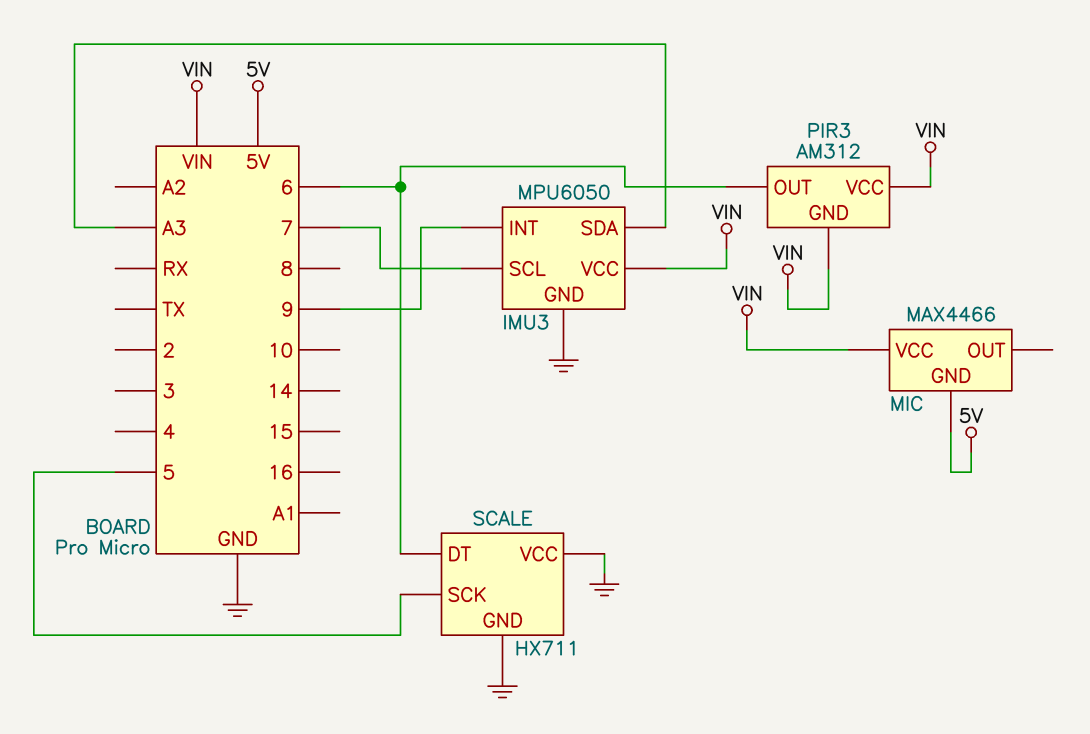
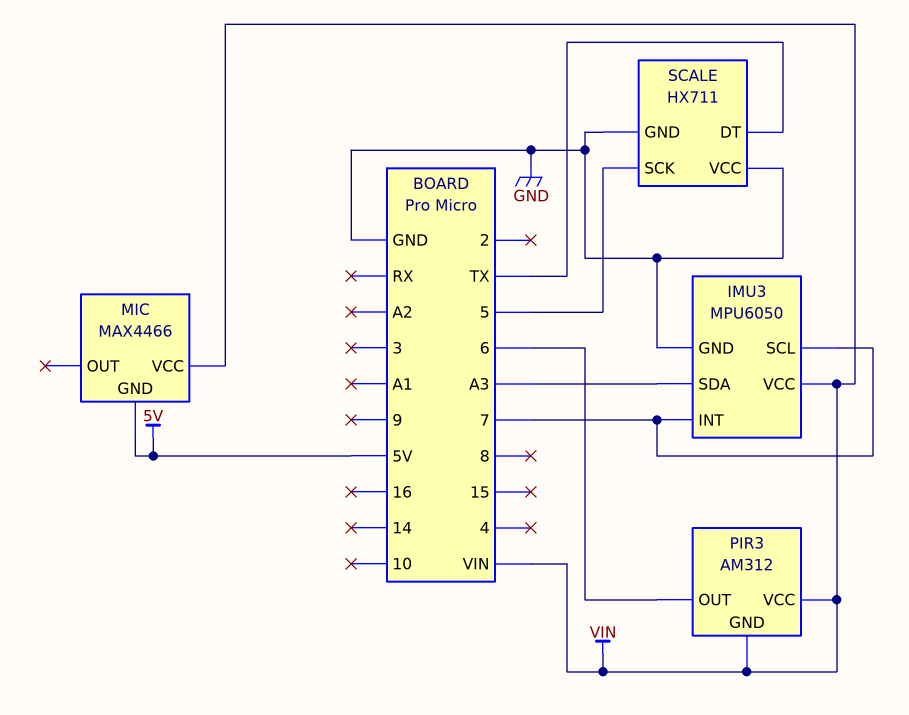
IMU3 pin INT: 9 -> 7
SCALE pin DT: 6 -> TX

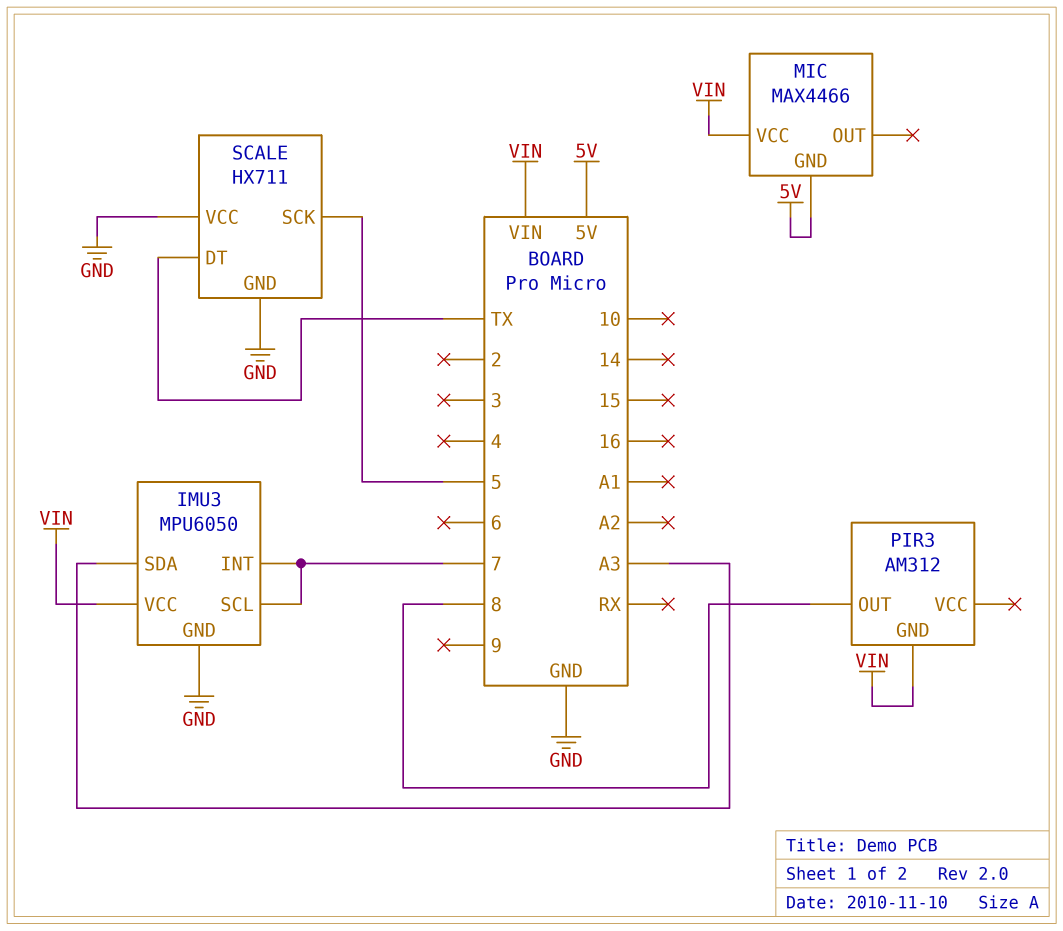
PIR3 pin OUT: 6 -> 8
PIR3 pin VCC: VIN -> none

